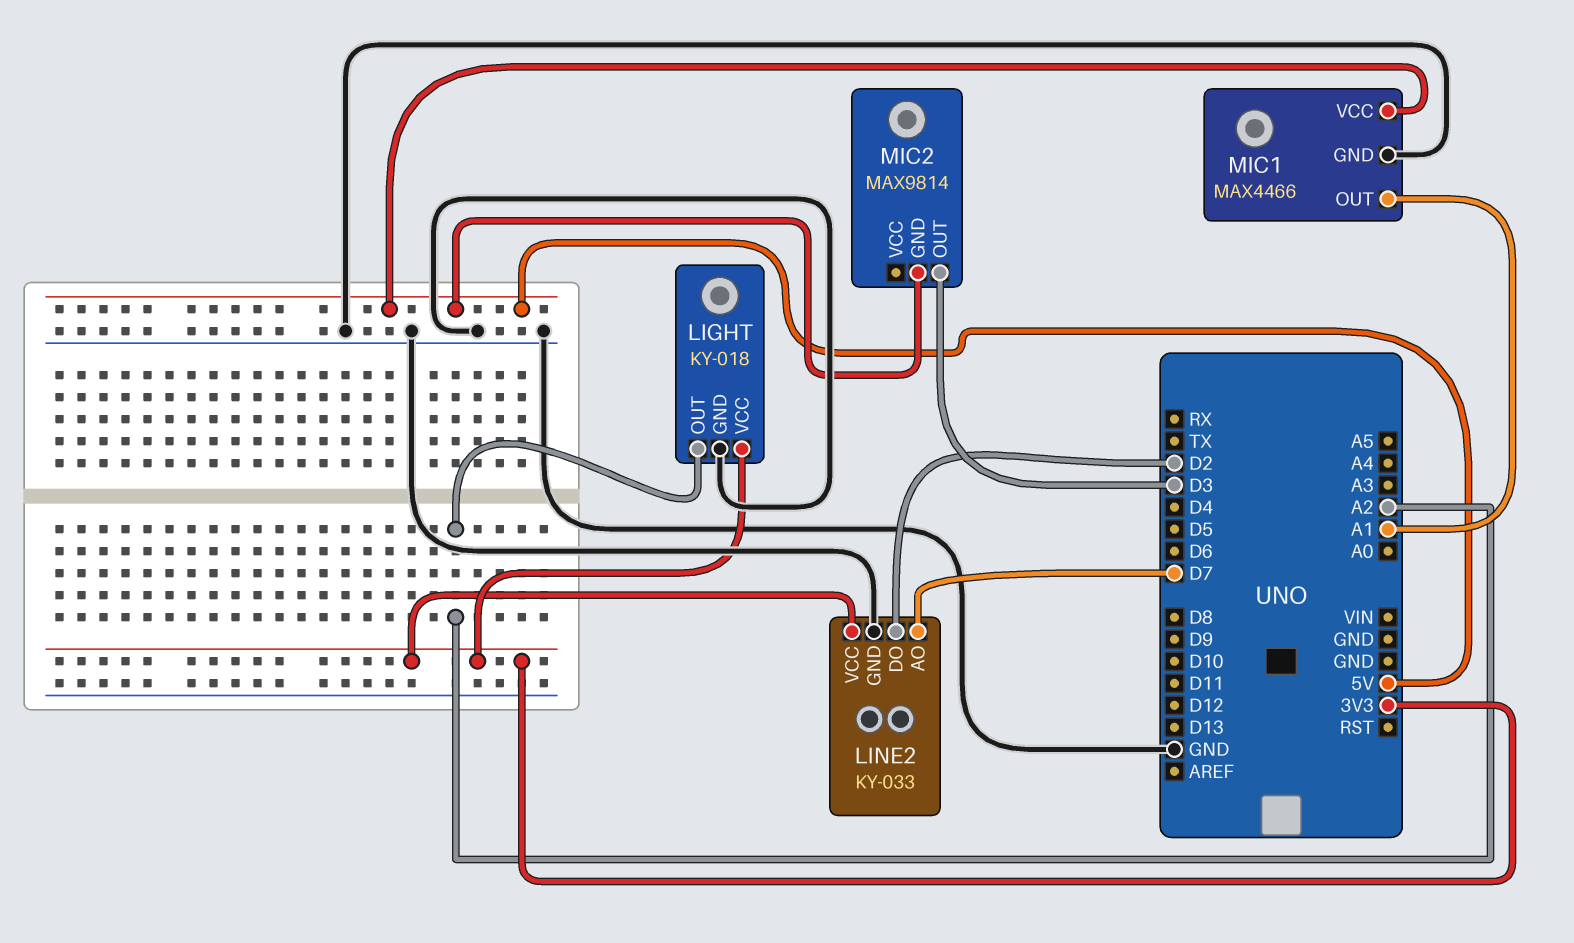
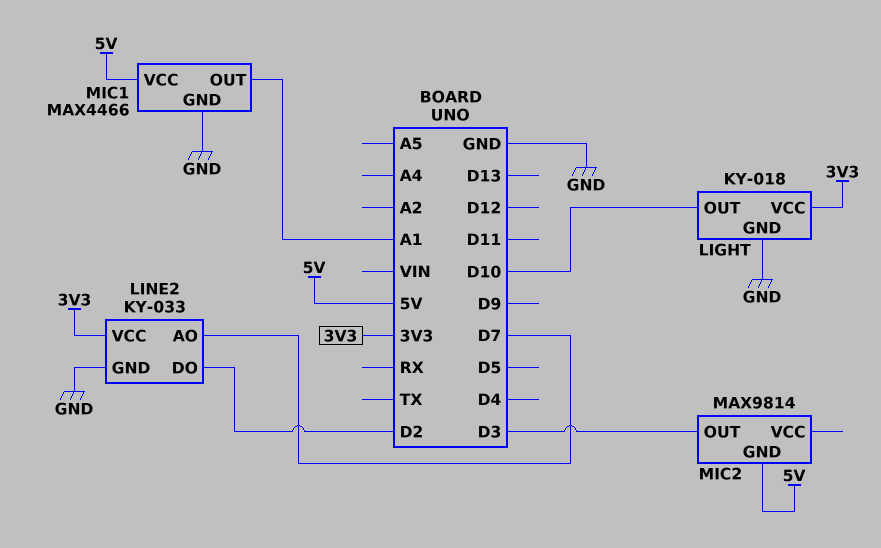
LIGHT pin OUT: A2 -> D10

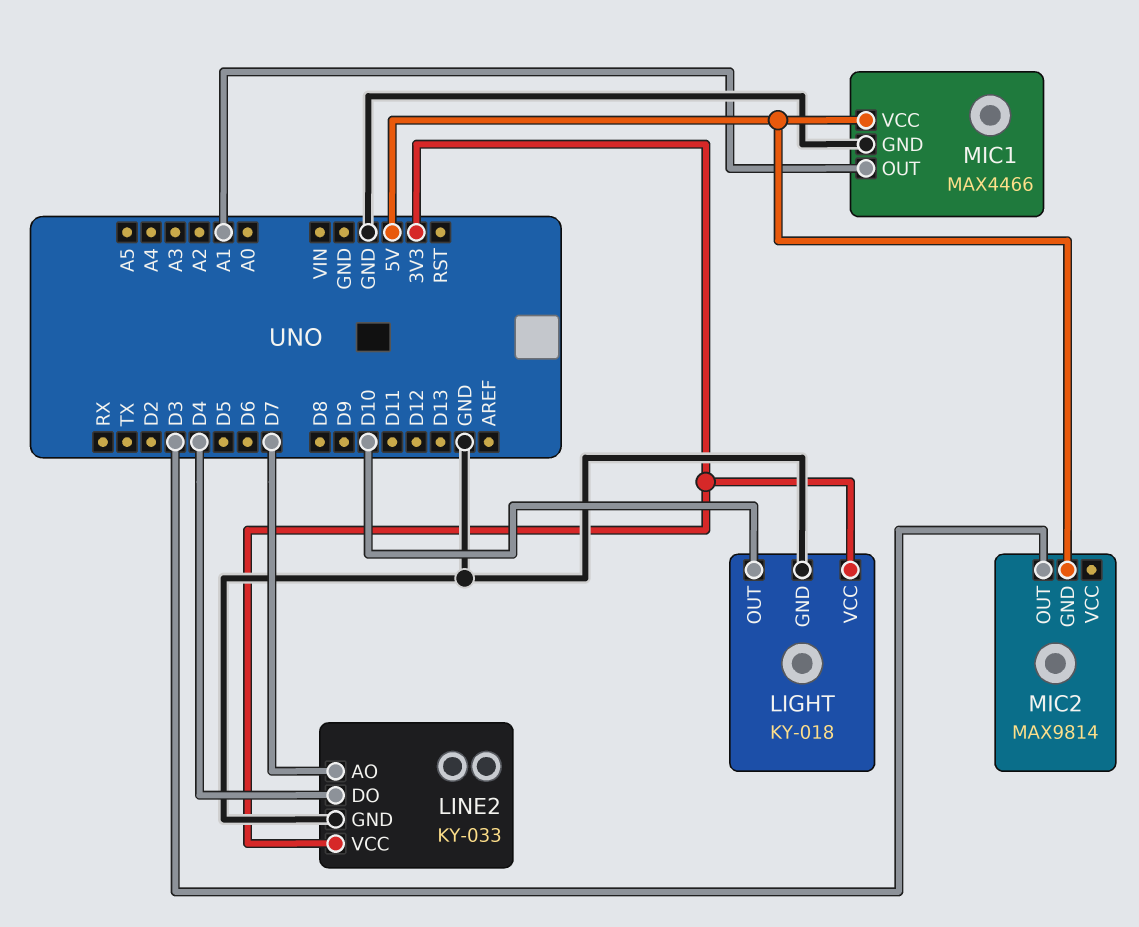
LINE2 pin DO: D2 -> D4

